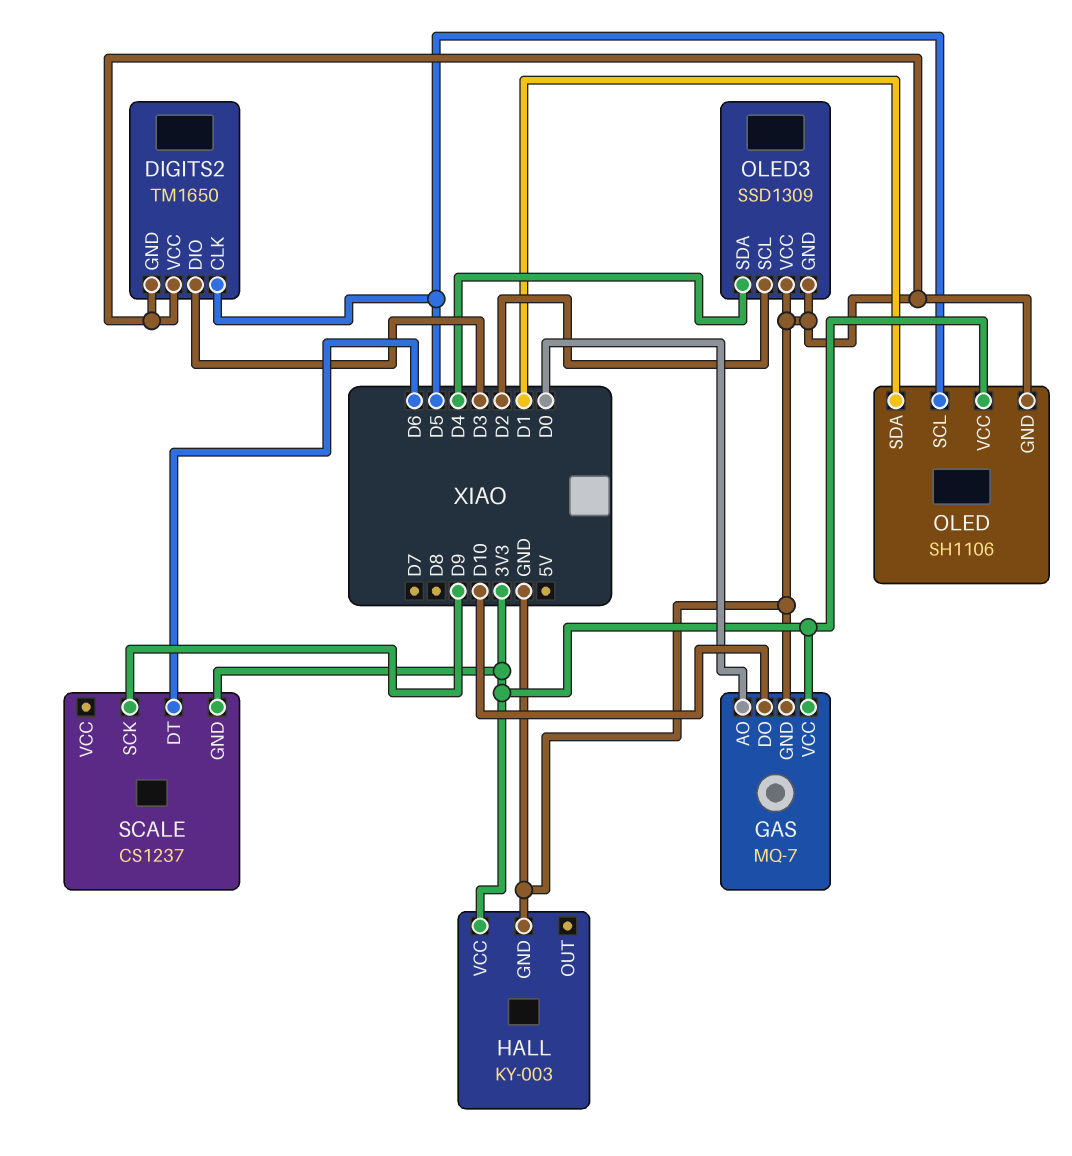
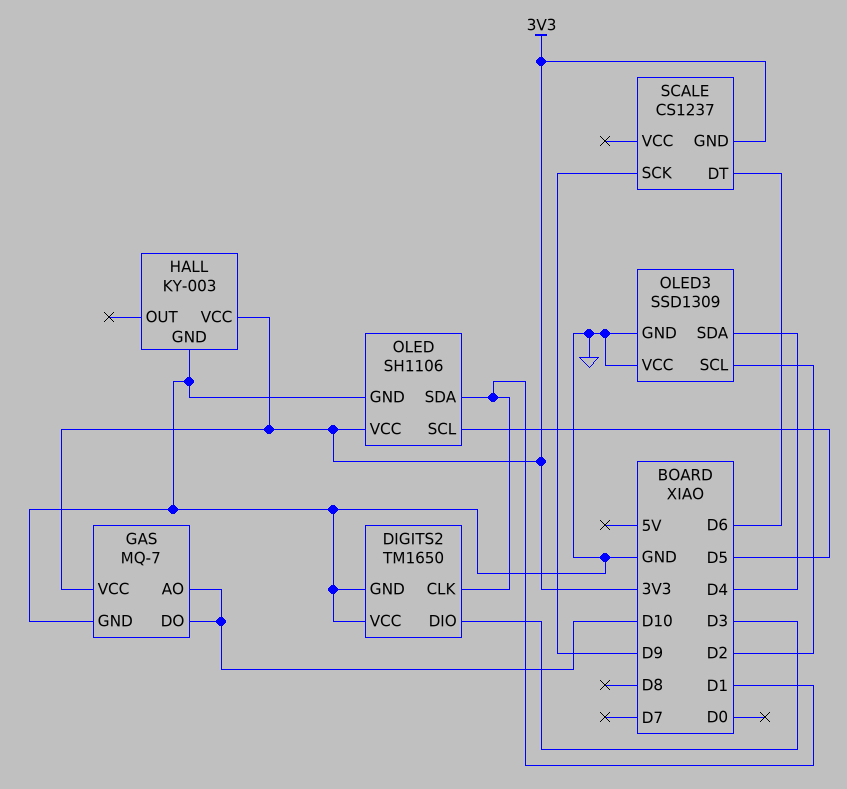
DIGITS2 pin CLK: D5 -> D1
GAS pin AO: D0 -> D10

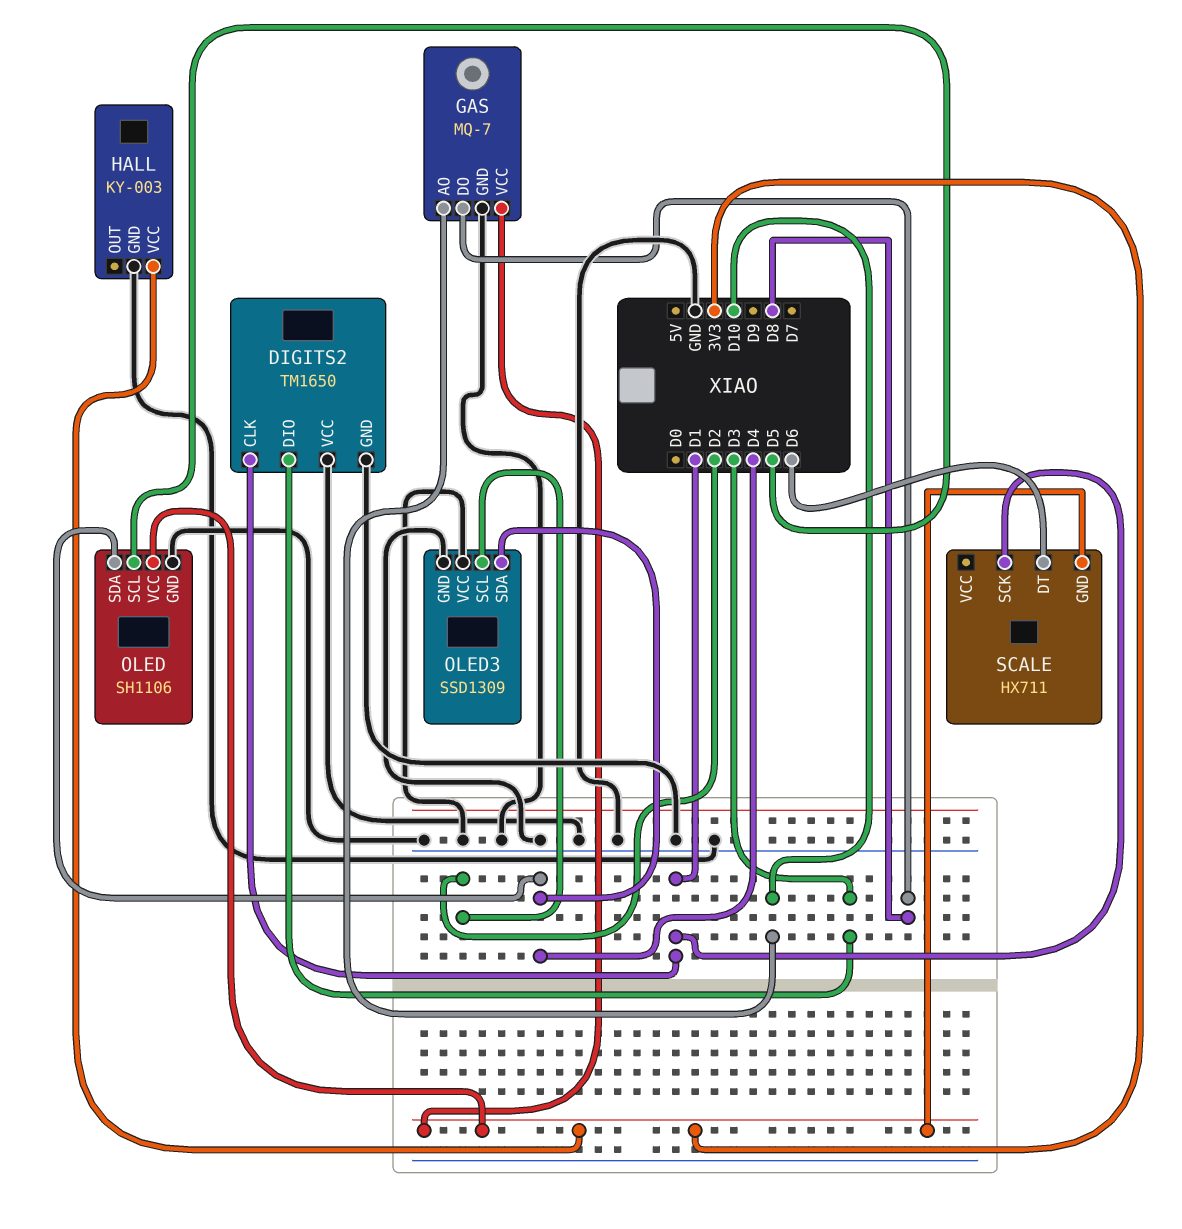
GAS pin DO: D10 -> D8
OLED pin SDA: D1 -> D4
SCALE: CS1237 -> HX711
SCALE pin SCK: D9 -> D1

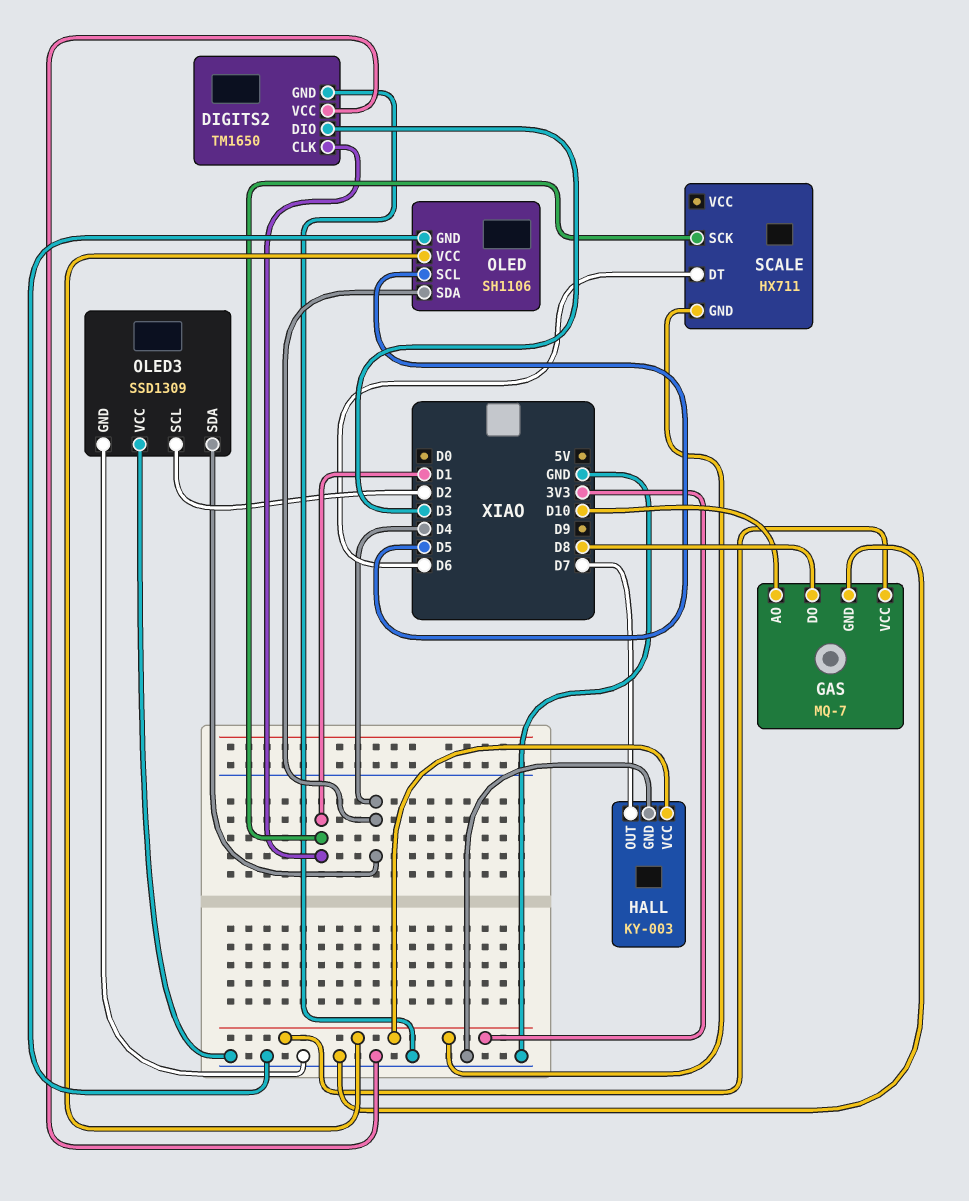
HALL pin OUT: none -> D7

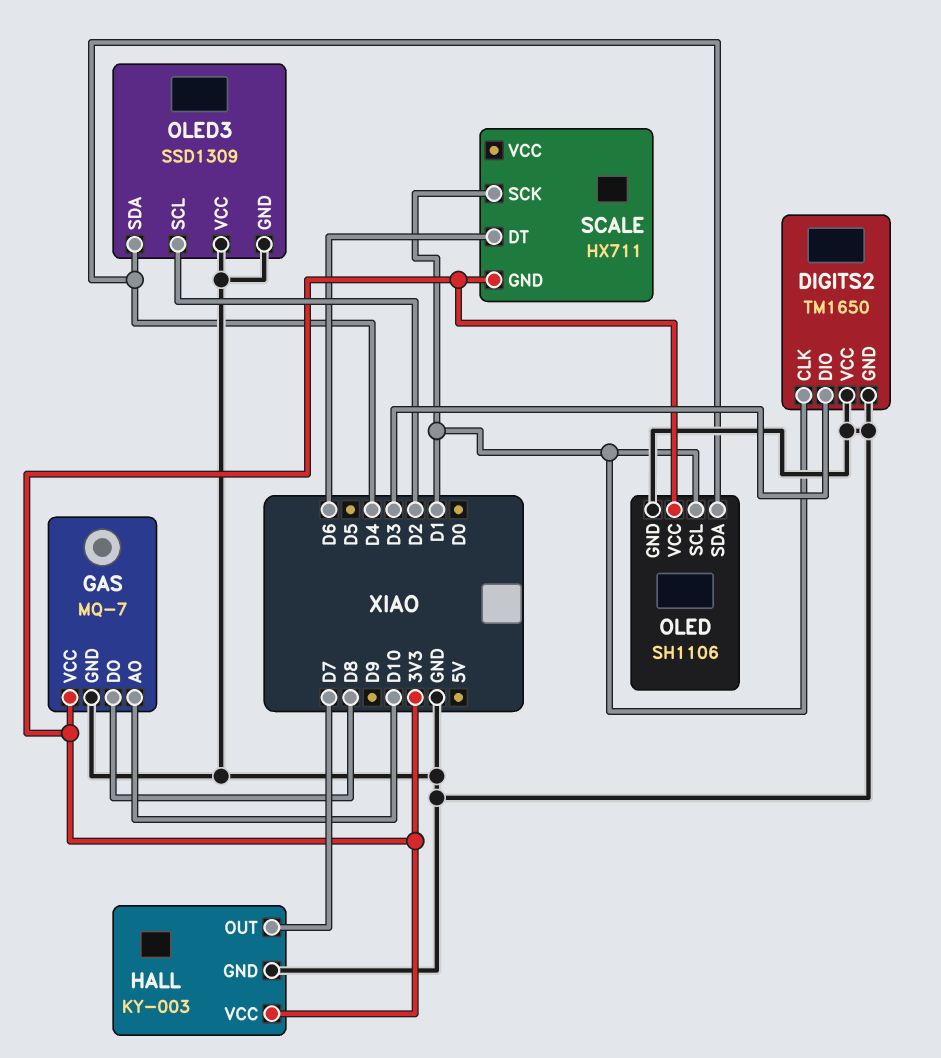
OLED pin SCL: D5 -> D1

